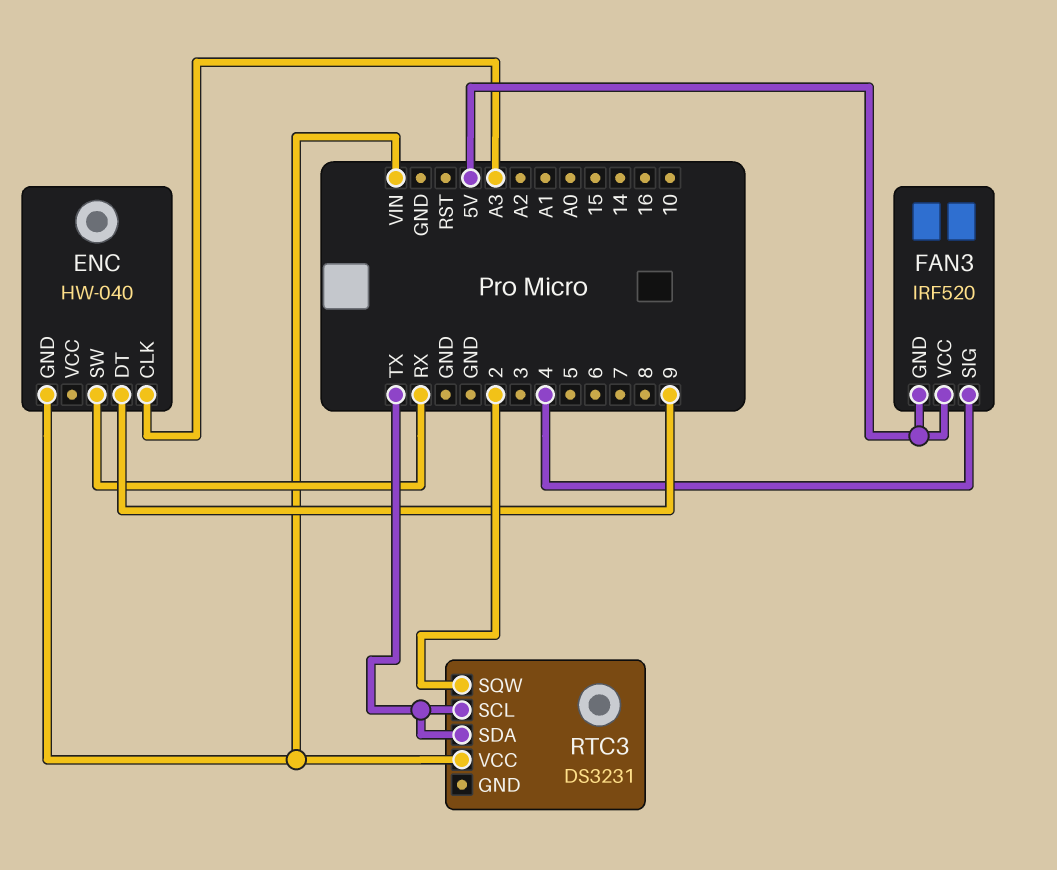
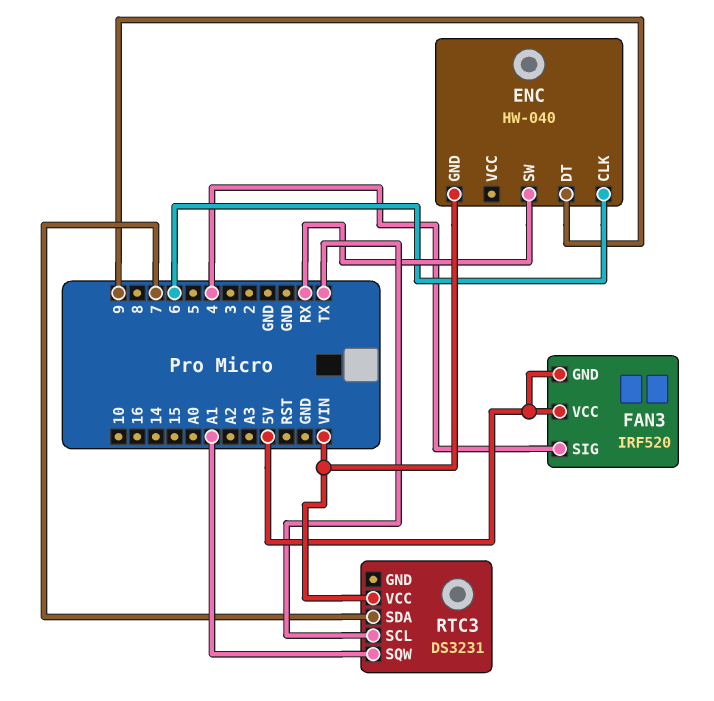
ENC pin CLK: A3 -> 6
RTC3 pin SDA: TX -> 7
RTC3 pin SQW: 2 -> A1

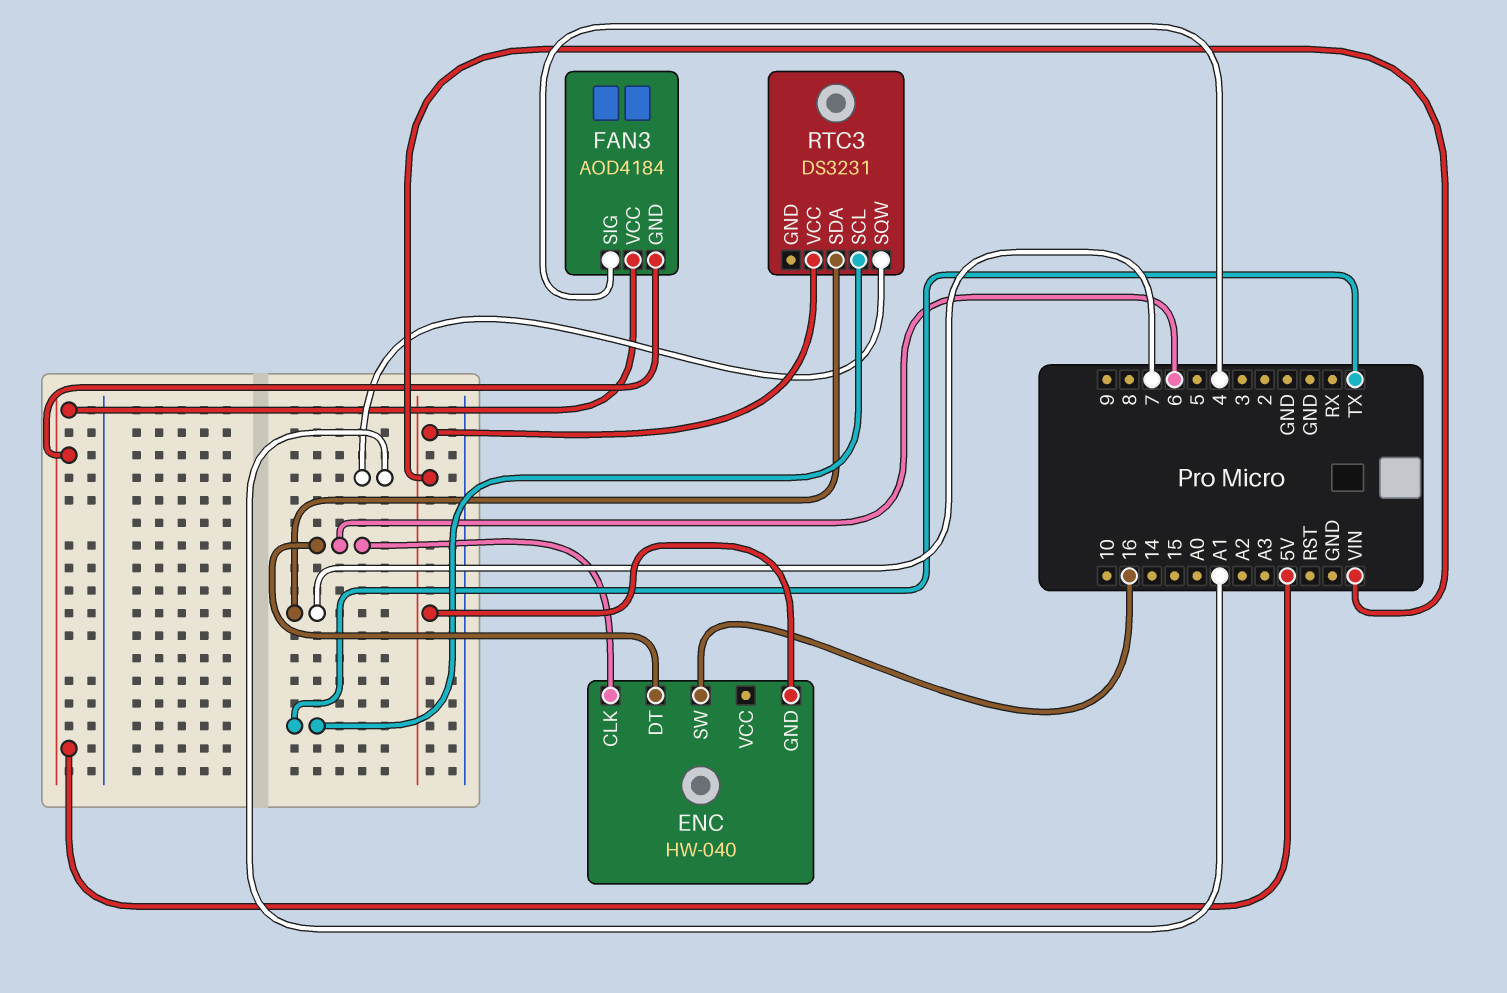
ENC pin DT: 9 -> 6
ENC pin SW: RX -> 16
FAN3: IRF520 -> AOD4184

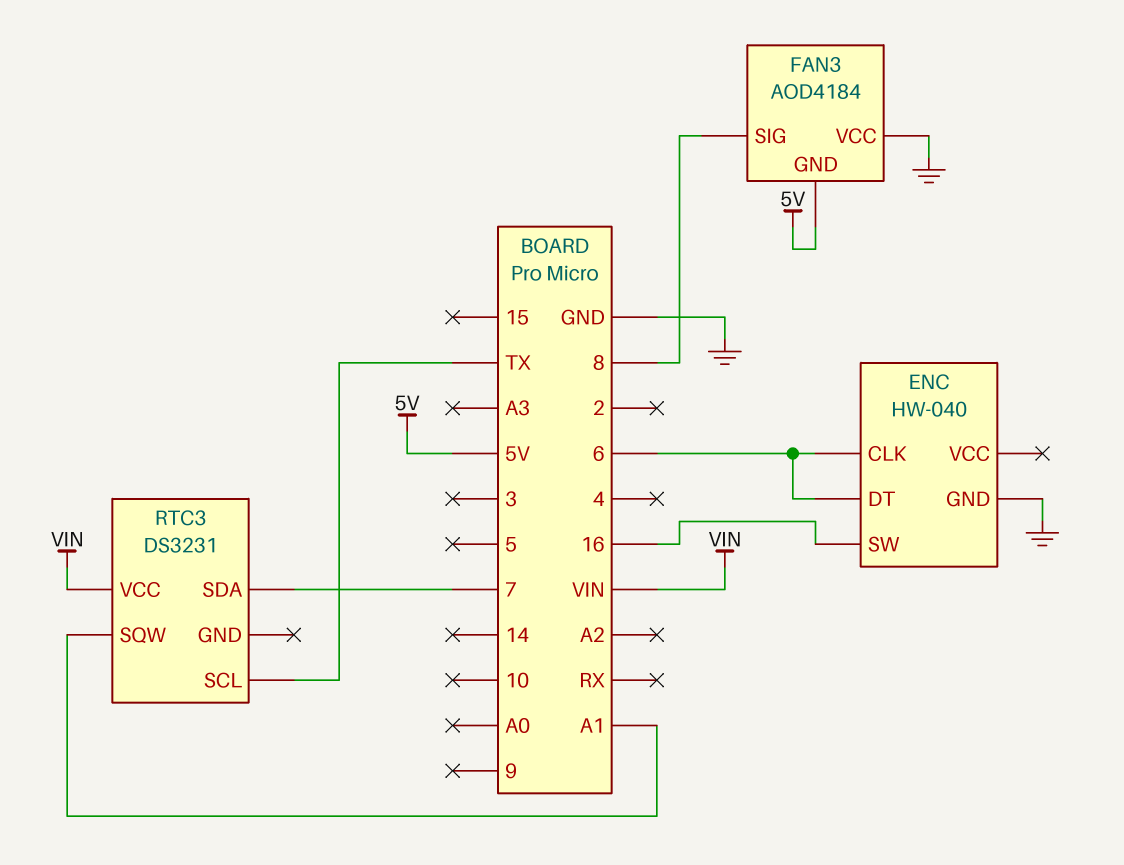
ENC pin GND: VIN -> GND
FAN3 pin SIG: 4 -> 8
FAN3 pin VCC: 5V -> GND

